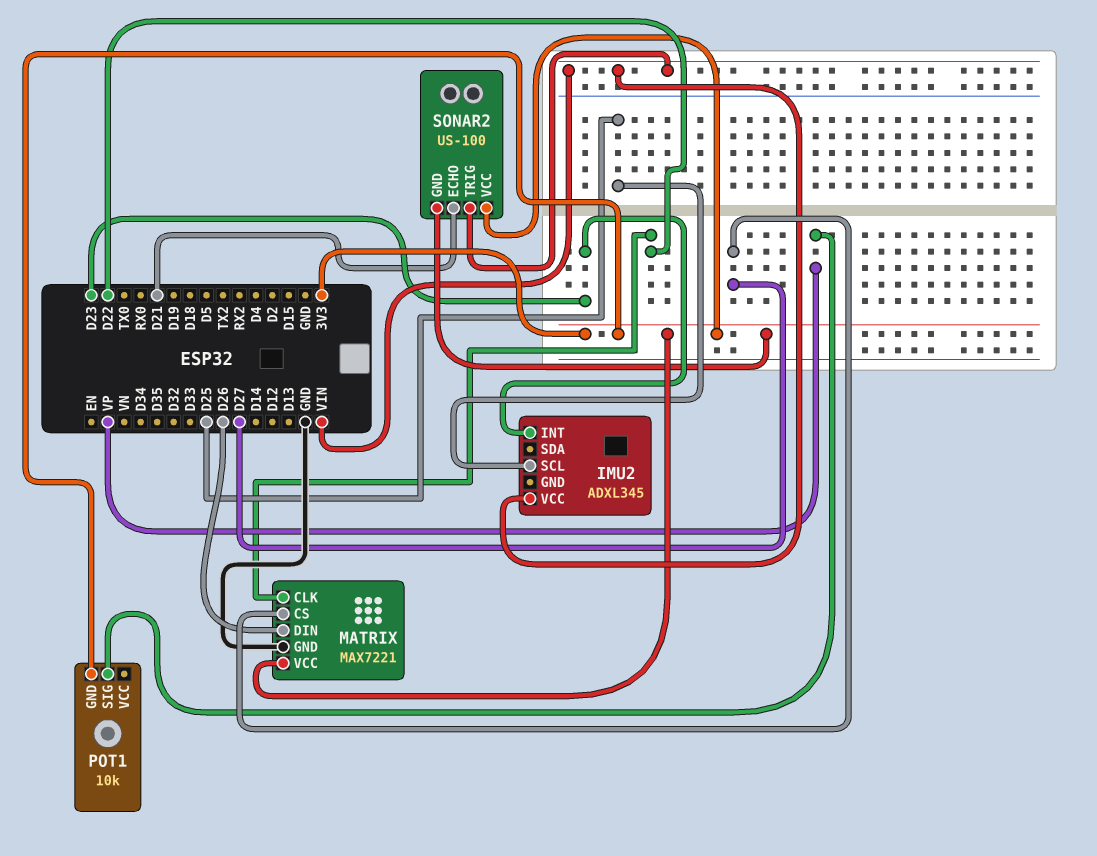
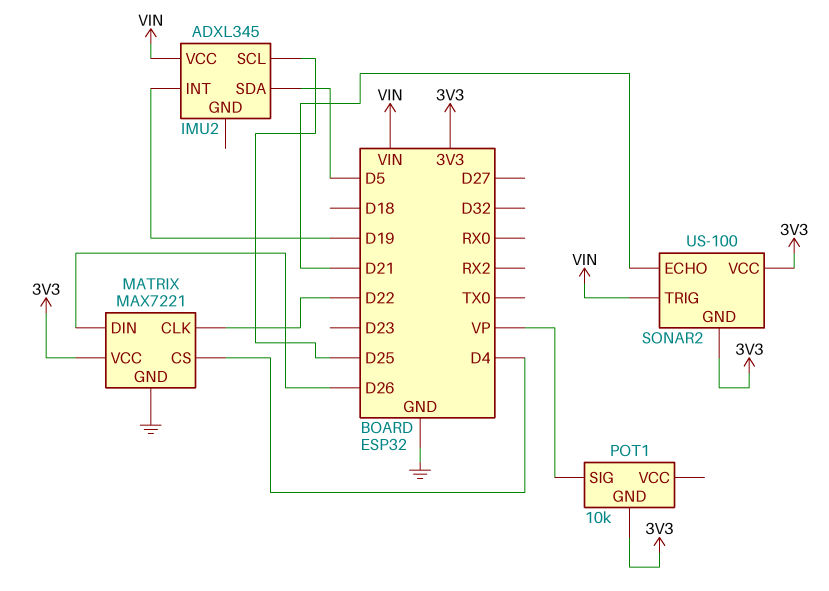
IMU2 pin INT: D23 -> D19
IMU2 pin SDA: none -> D5
MATRIX pin CS: D27 -> D4

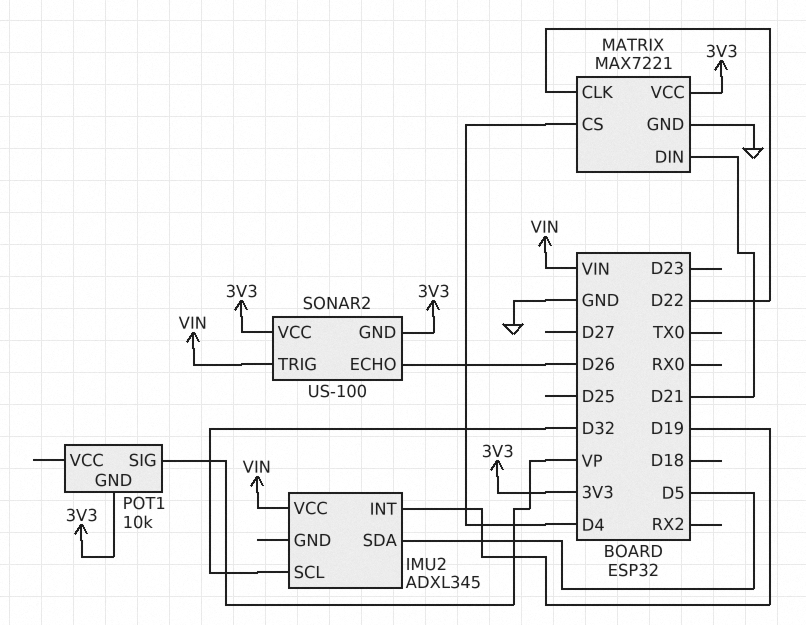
IMU2 pin SCL: D25 -> D32
MATRIX pin DIN: D26 -> D21
SONAR2 pin ECHO: D21 -> D26

